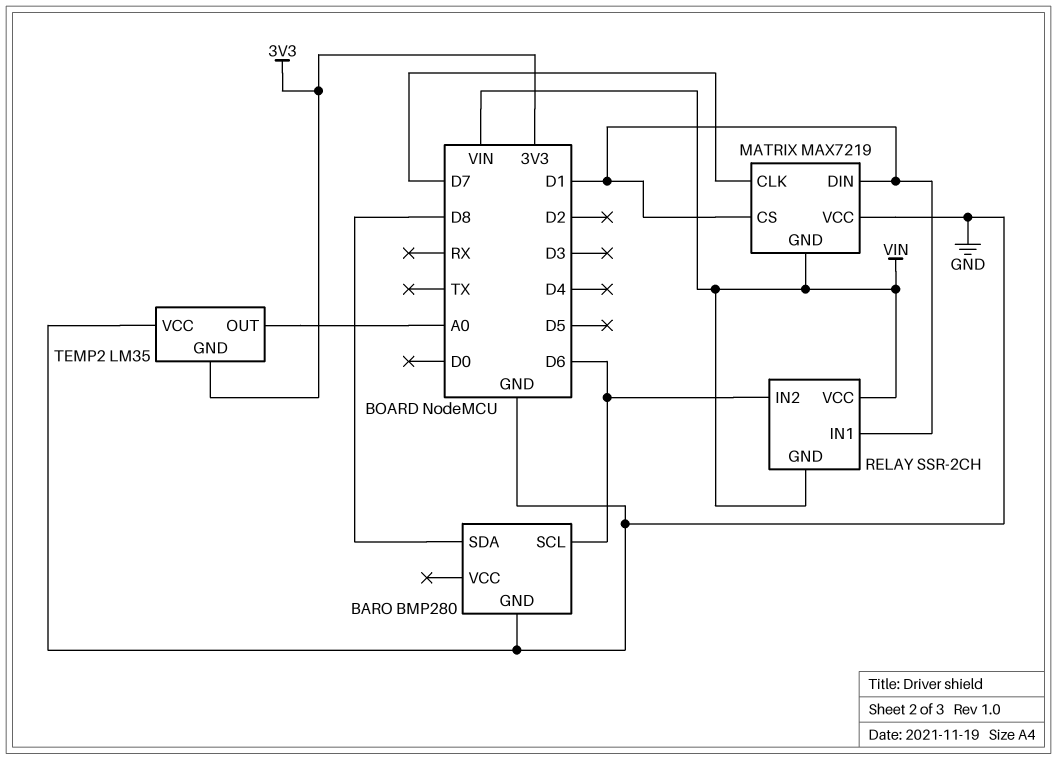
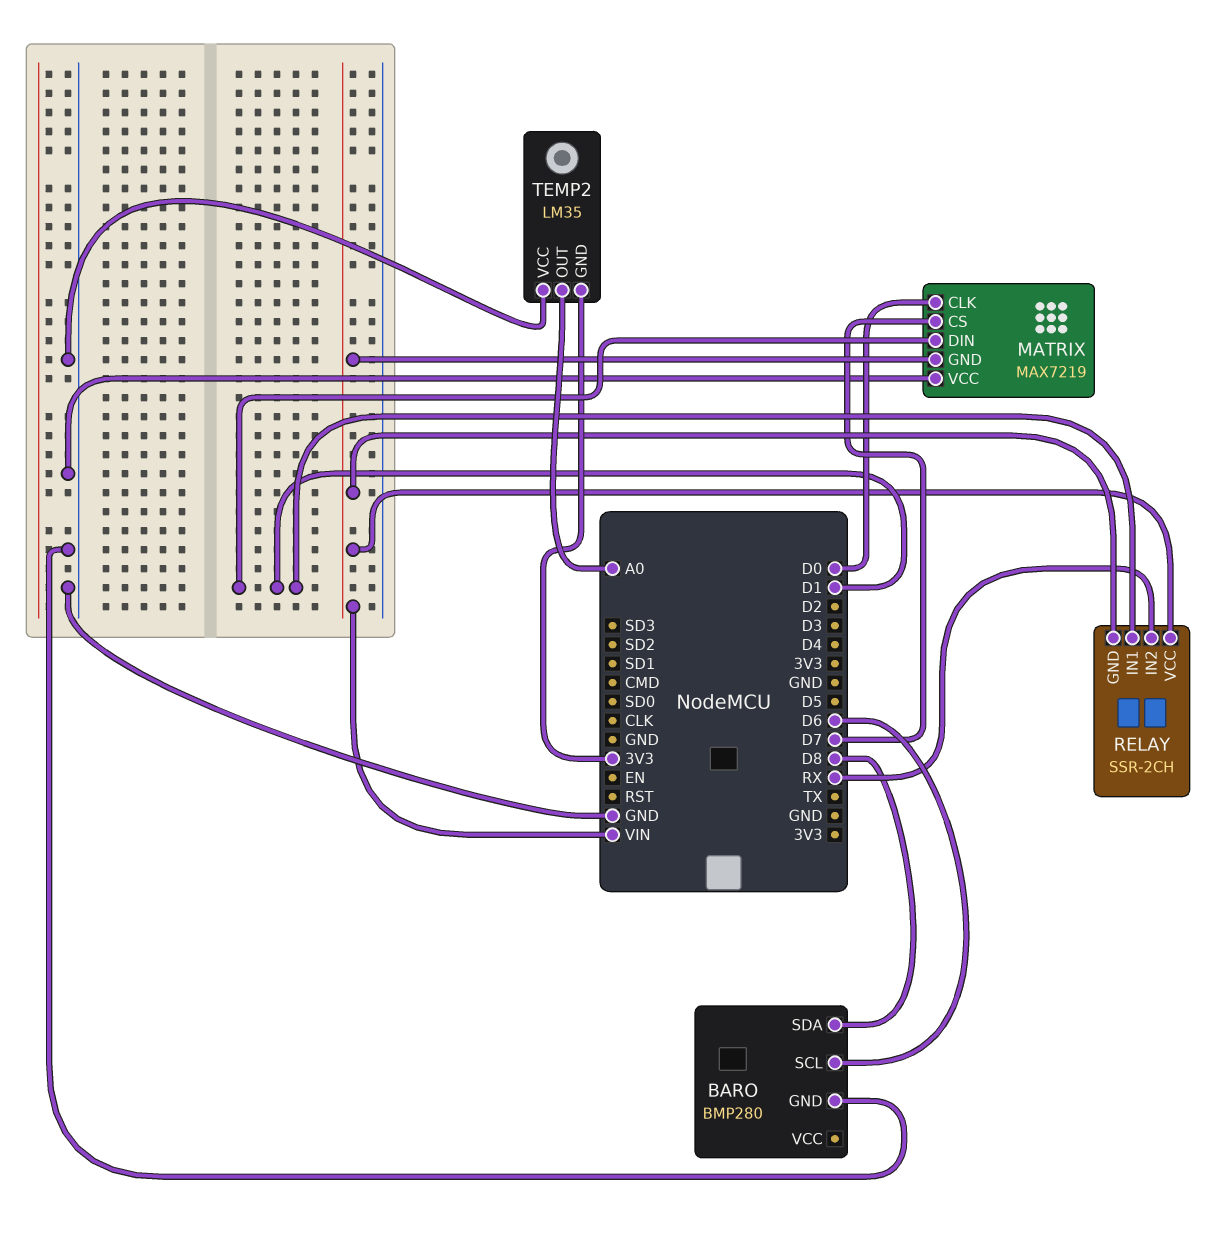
MATRIX pin CLK: D7 -> D0
MATRIX pin CS: D1 -> D7
RELAY pin IN2: D6 -> RX

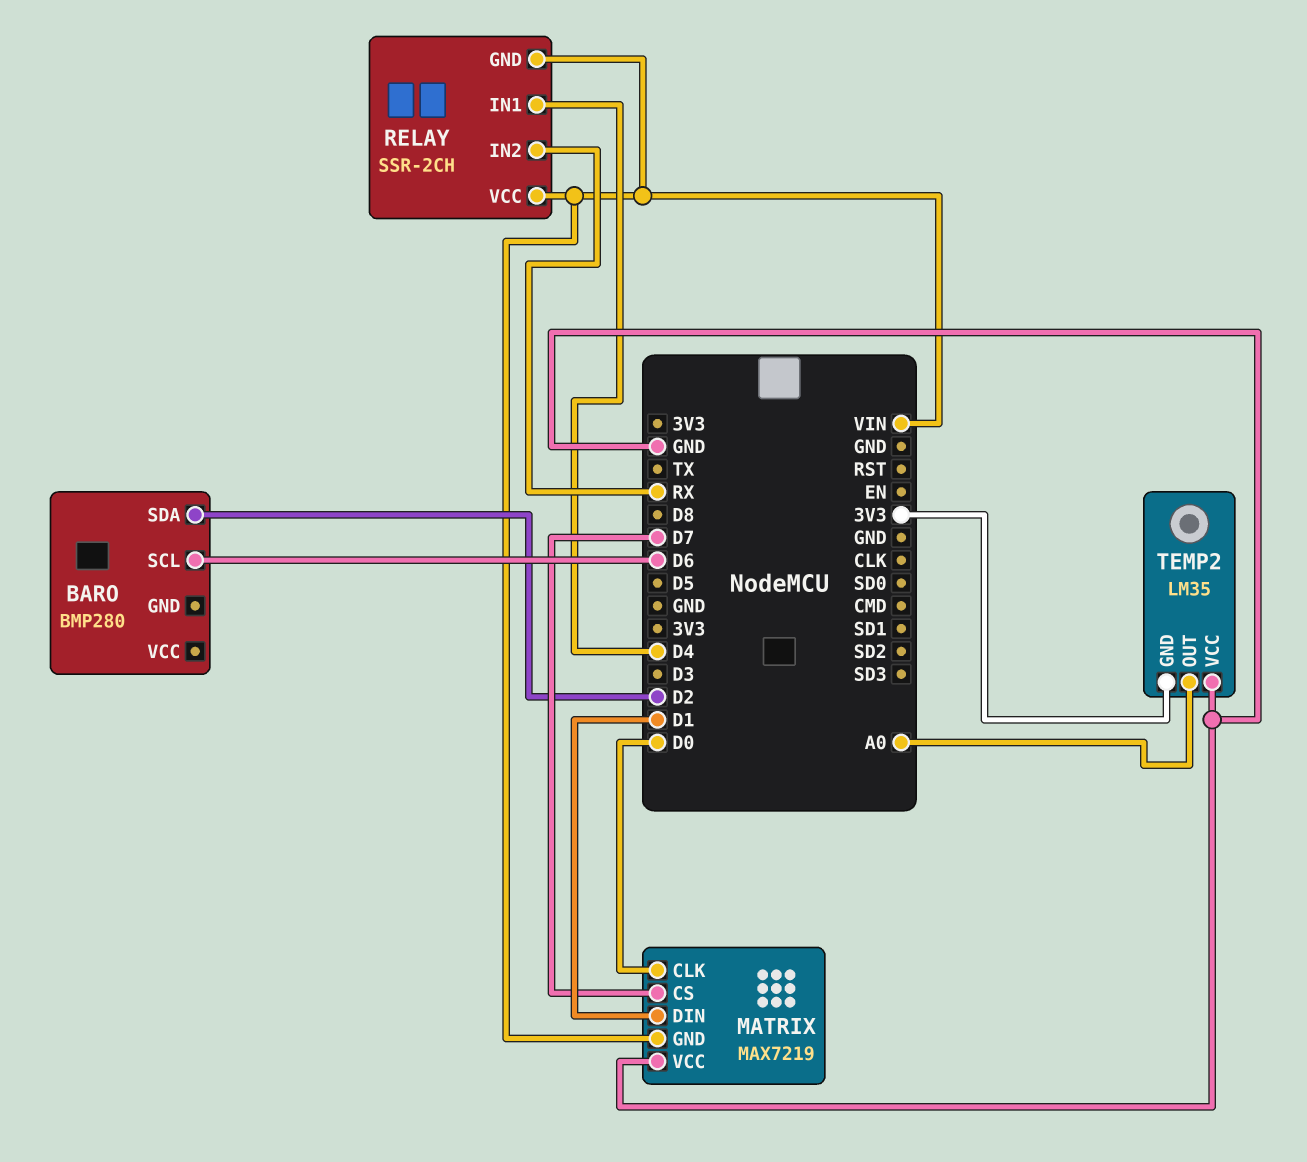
BARO pin GND: GND -> none
BARO pin SDA: D8 -> D2
RELAY pin IN1: D1 -> D4

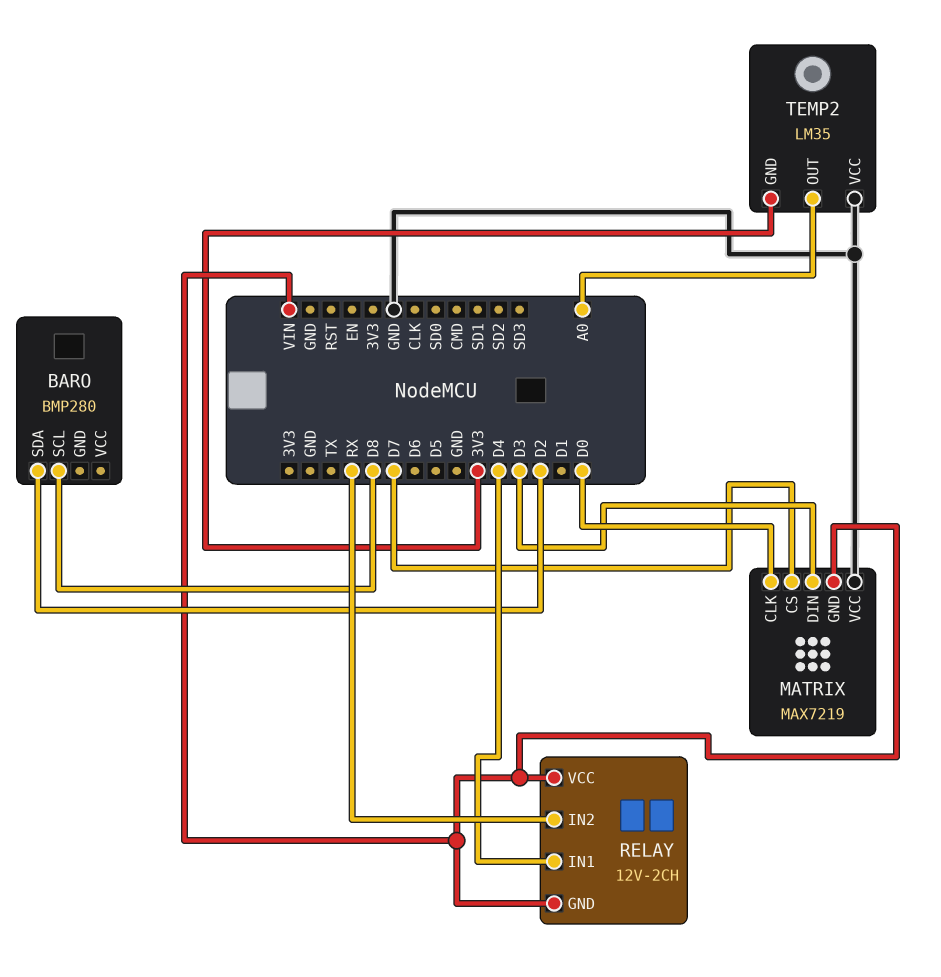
BARO pin SCL: D6 -> D8
MATRIX pin DIN: D1 -> D3
RELAY: SSR-2CH -> 12V-2CH

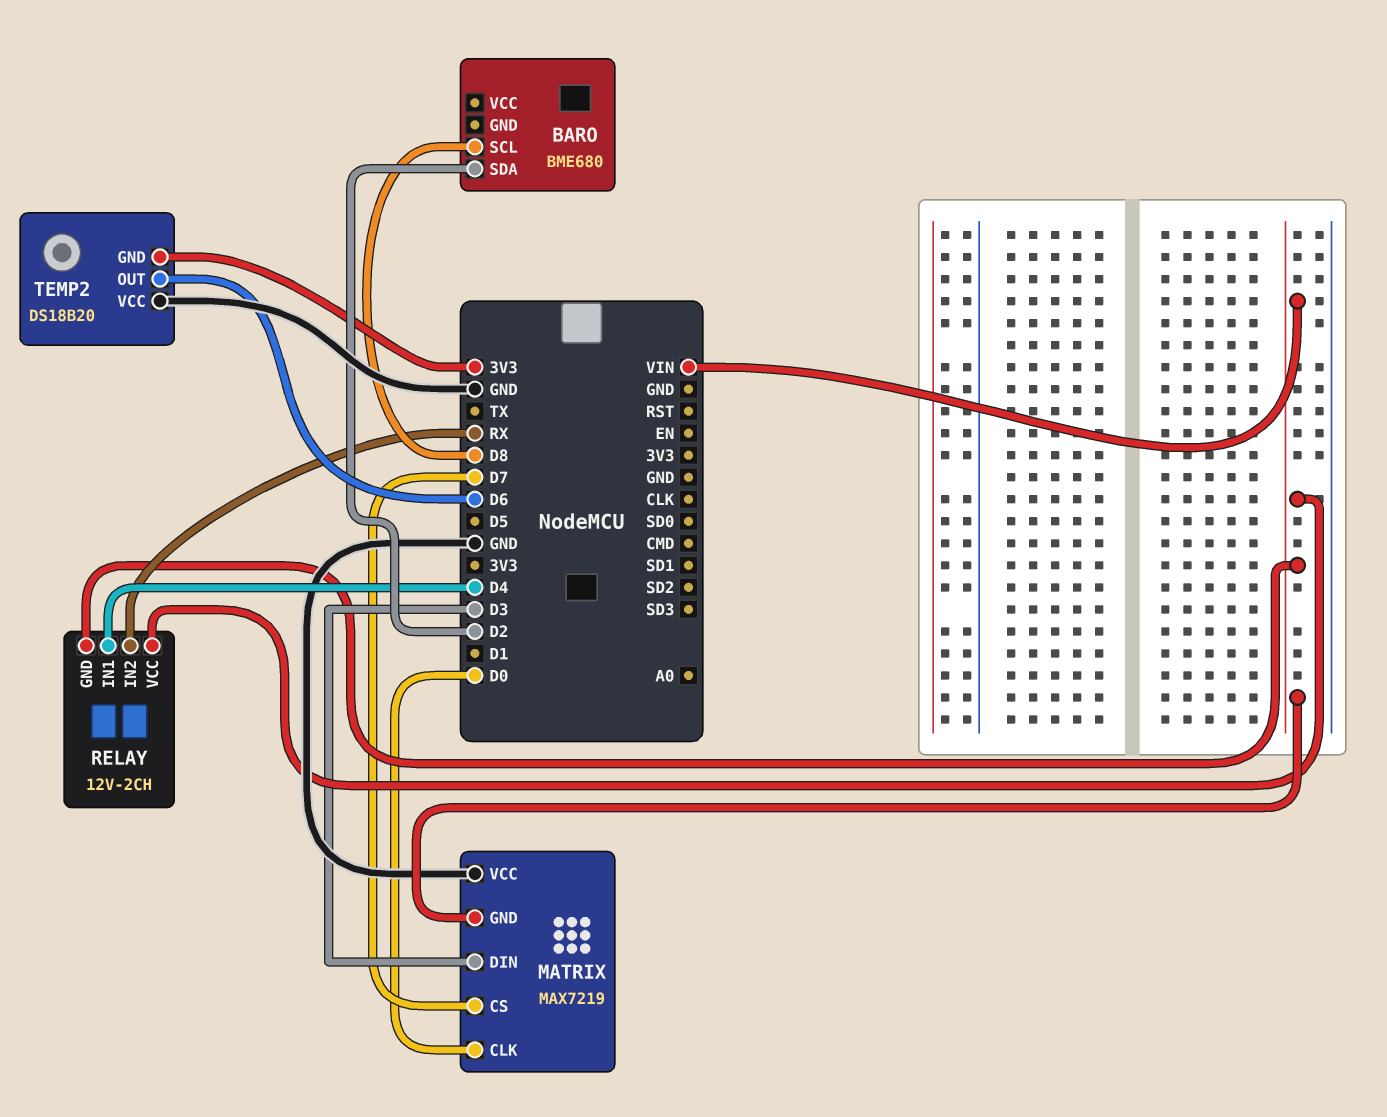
BARO: BMP280 -> BME680
TEMP2: LM35 -> DS18B20
TEMP2 pin OUT: A0 -> D6

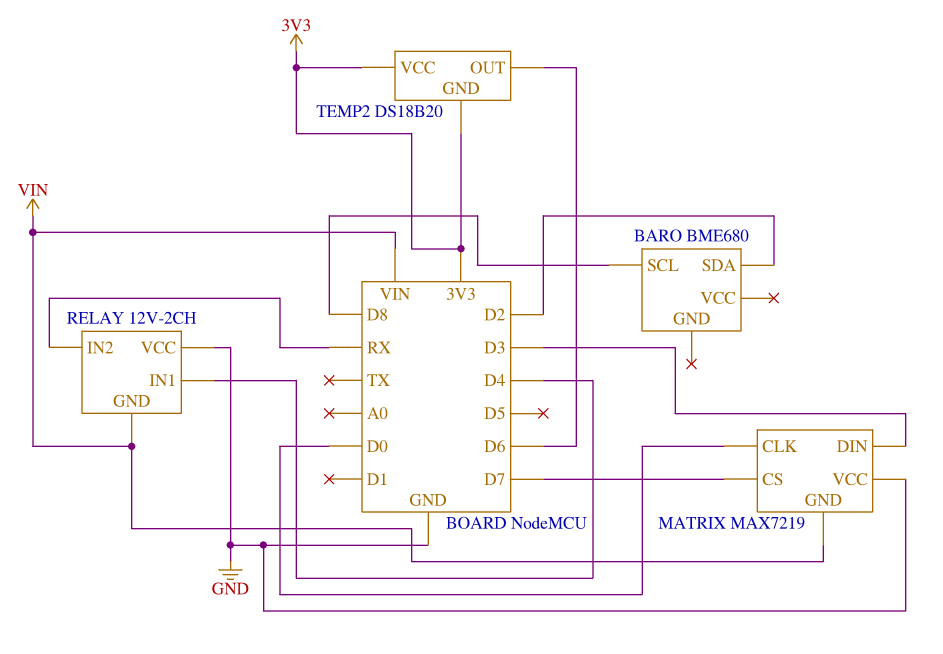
RELAY pin VCC: VIN -> GND
TEMP2 pin VCC: GND -> 3V3

